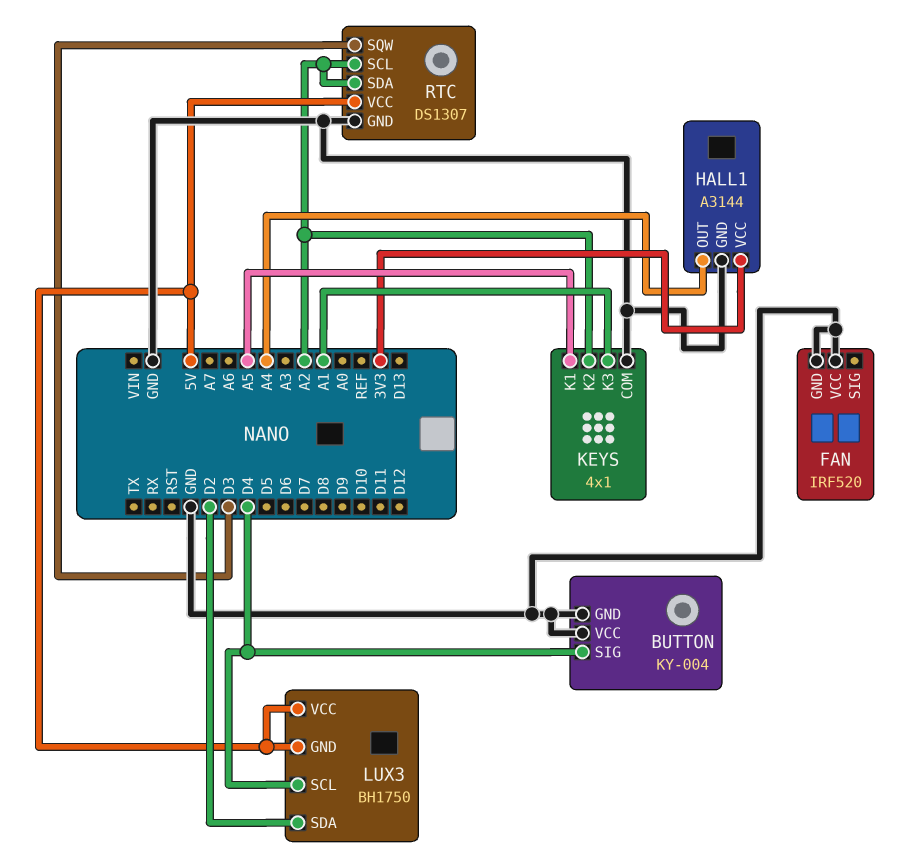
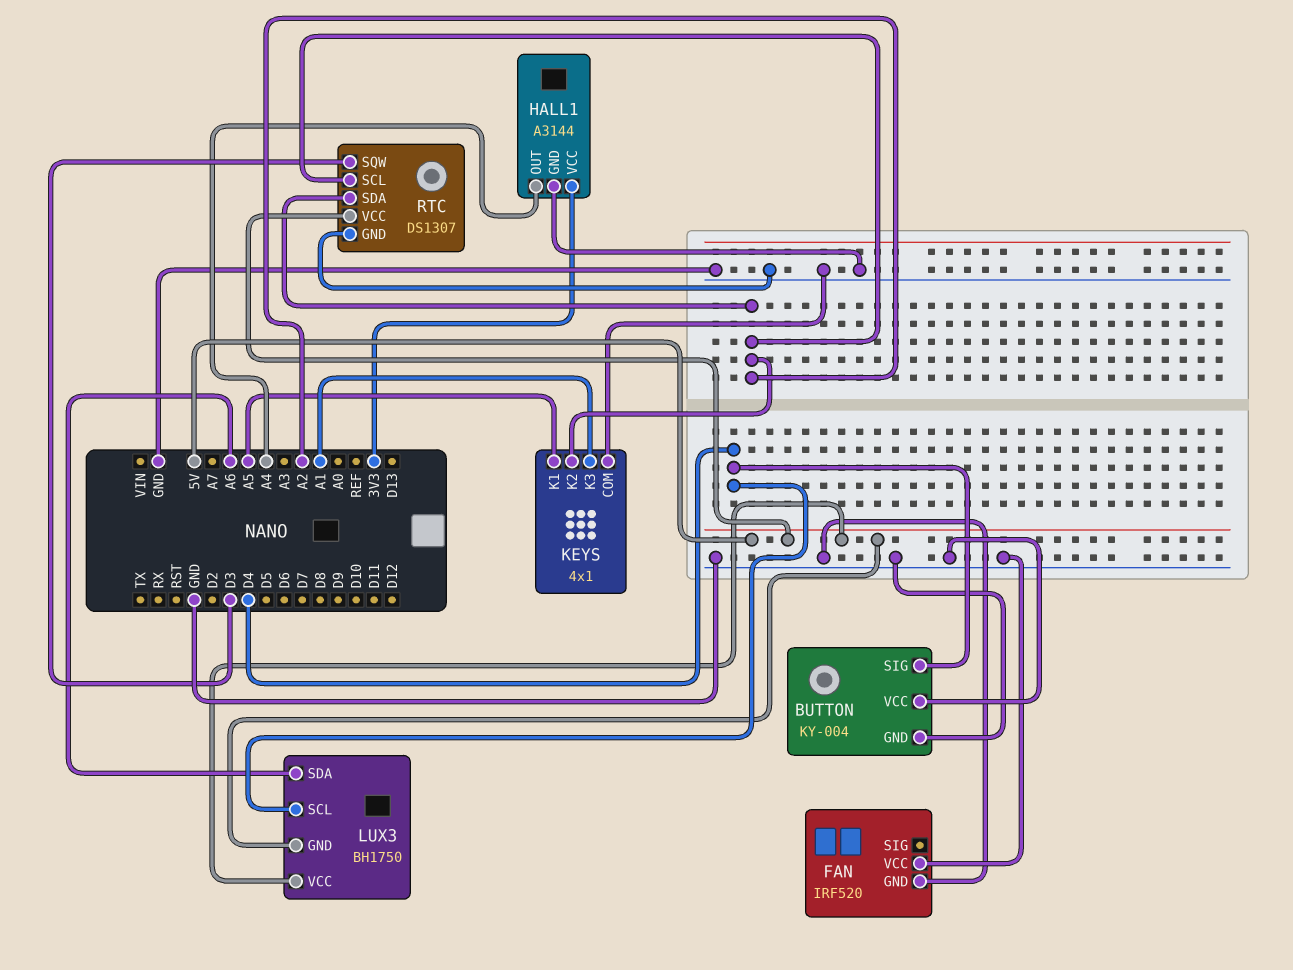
LUX3 pin SDA: D2 -> A6

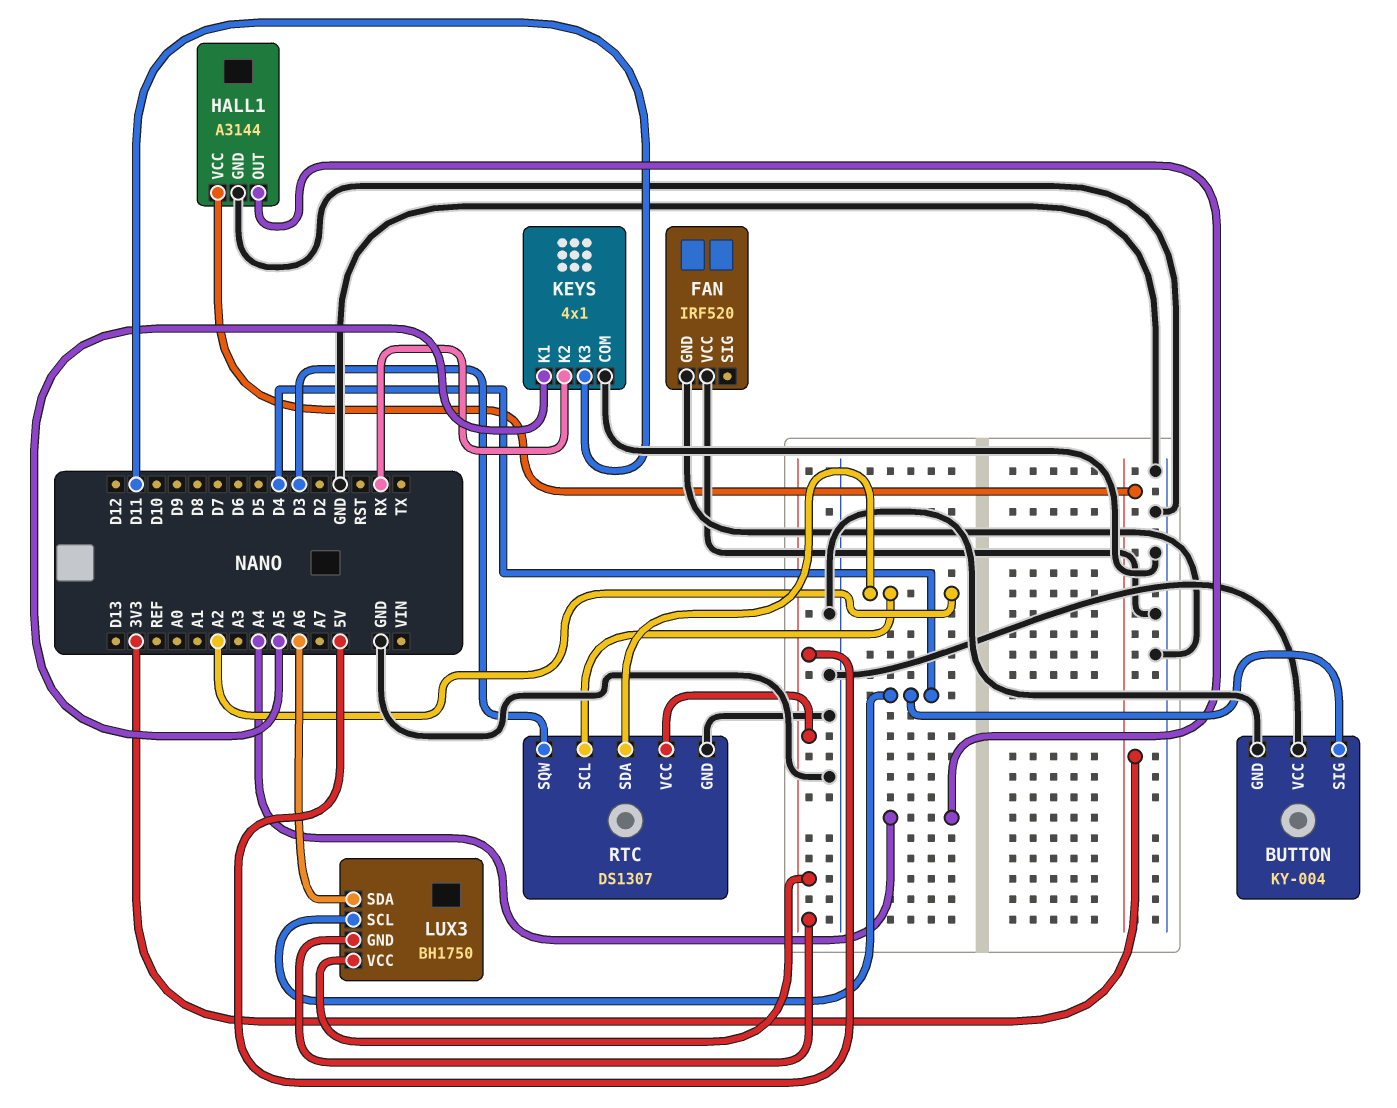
KEYS pin K2: A2 -> RX
KEYS pin K3: A1 -> D11

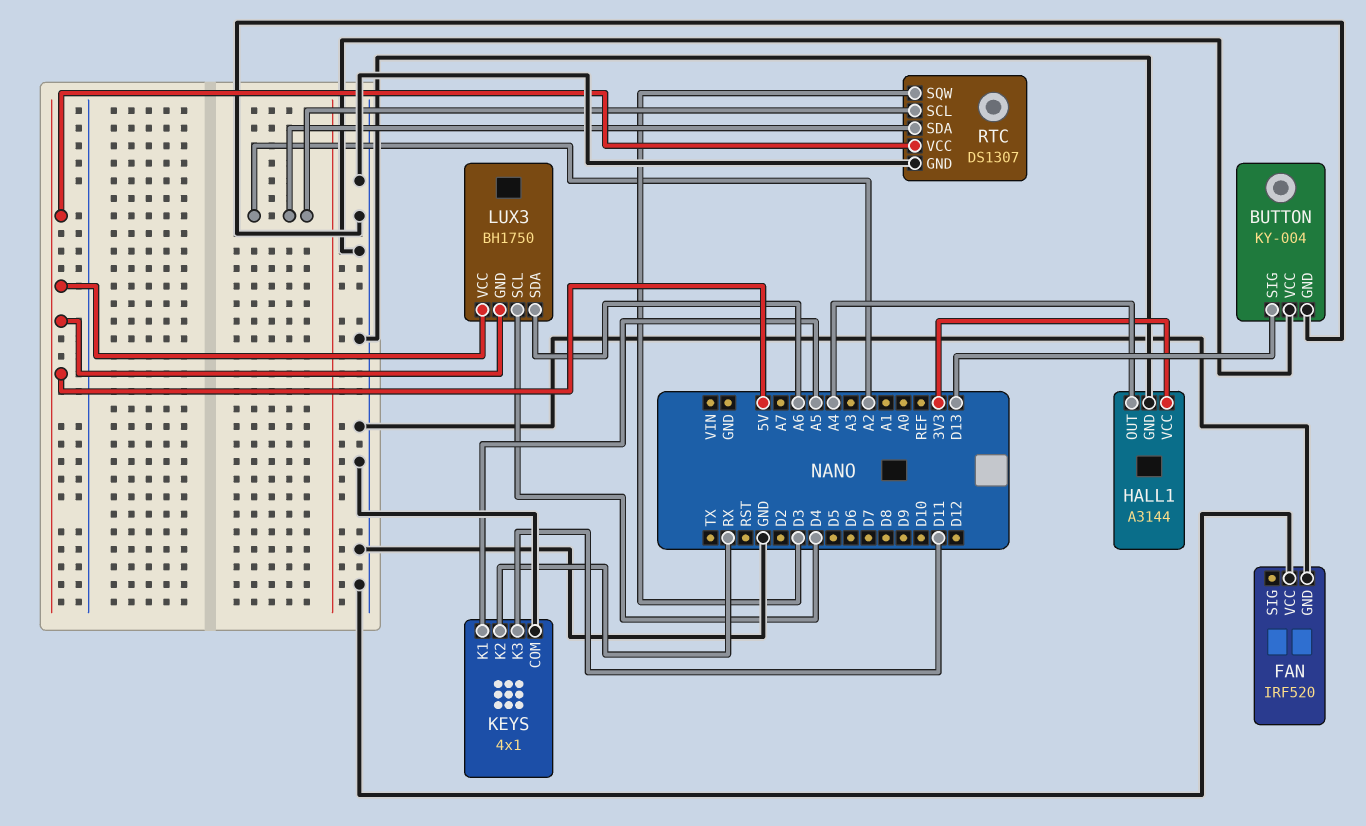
BUTTON pin SIG: D4 -> D13

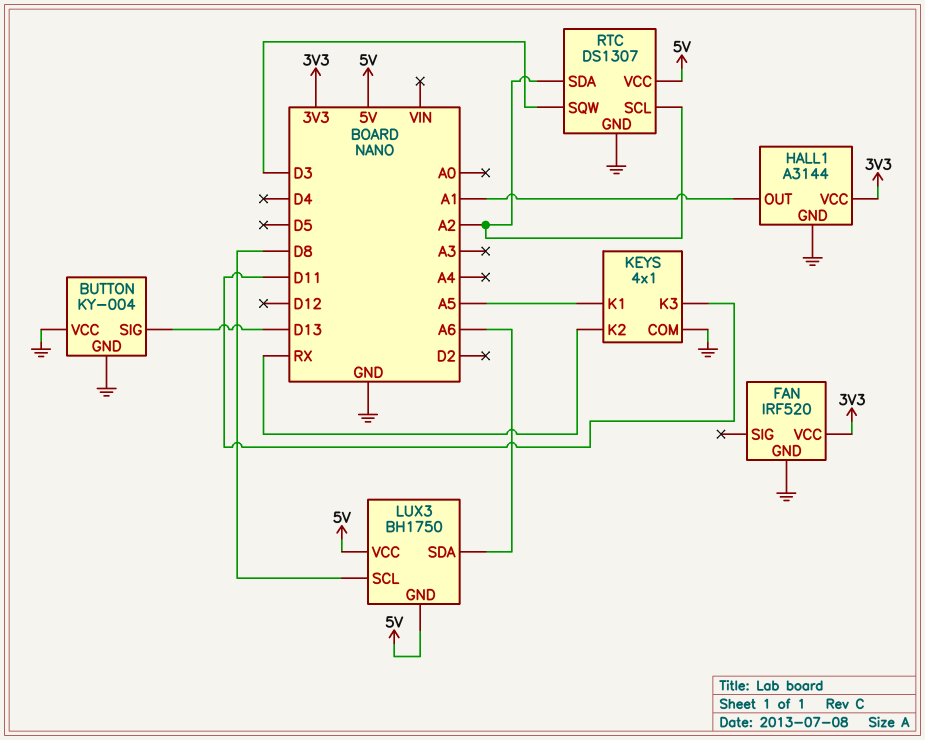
FAN pin VCC: GND -> 3V3
HALL1 pin OUT: A4 -> A1
LUX3 pin SCL: D4 -> D8

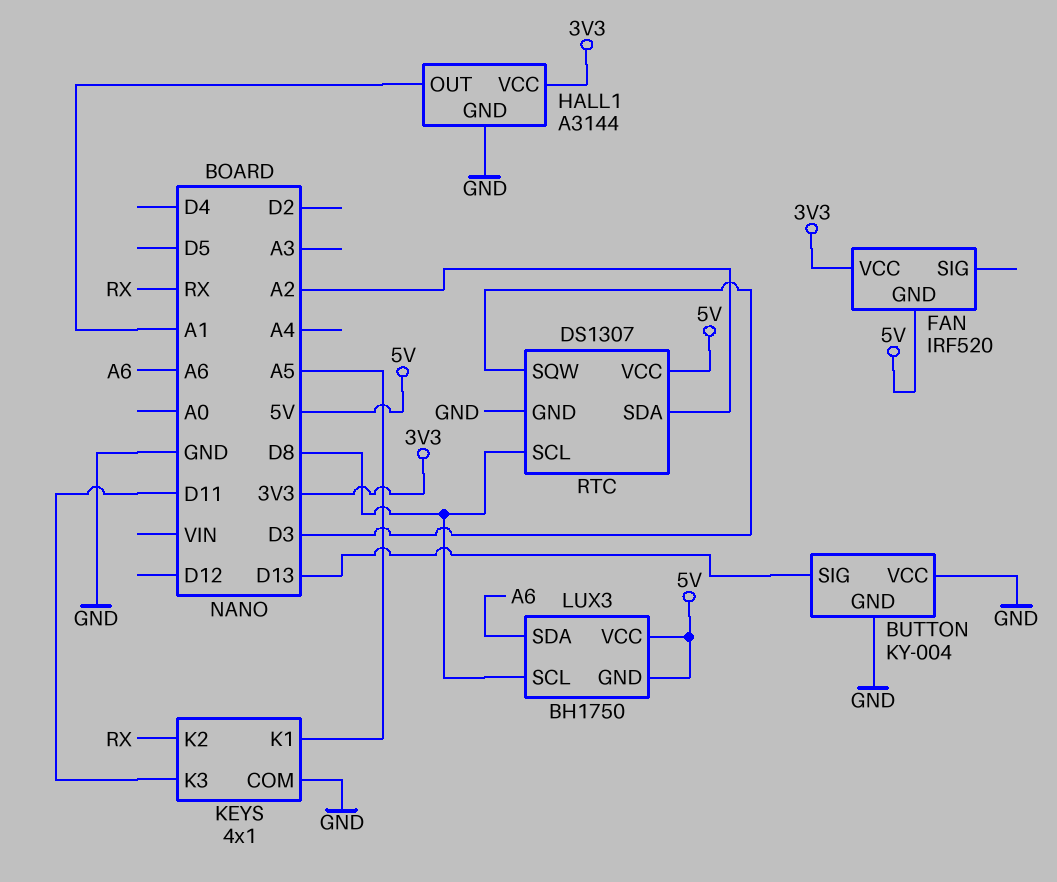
FAN pin GND: GND -> 5V
RTC pin SCL: A2 -> D8

